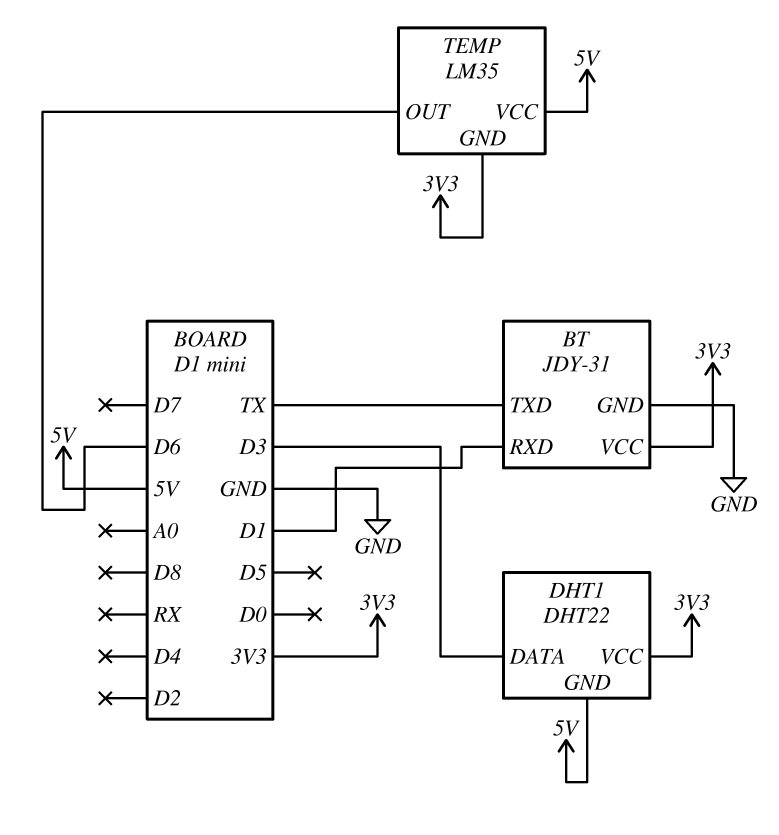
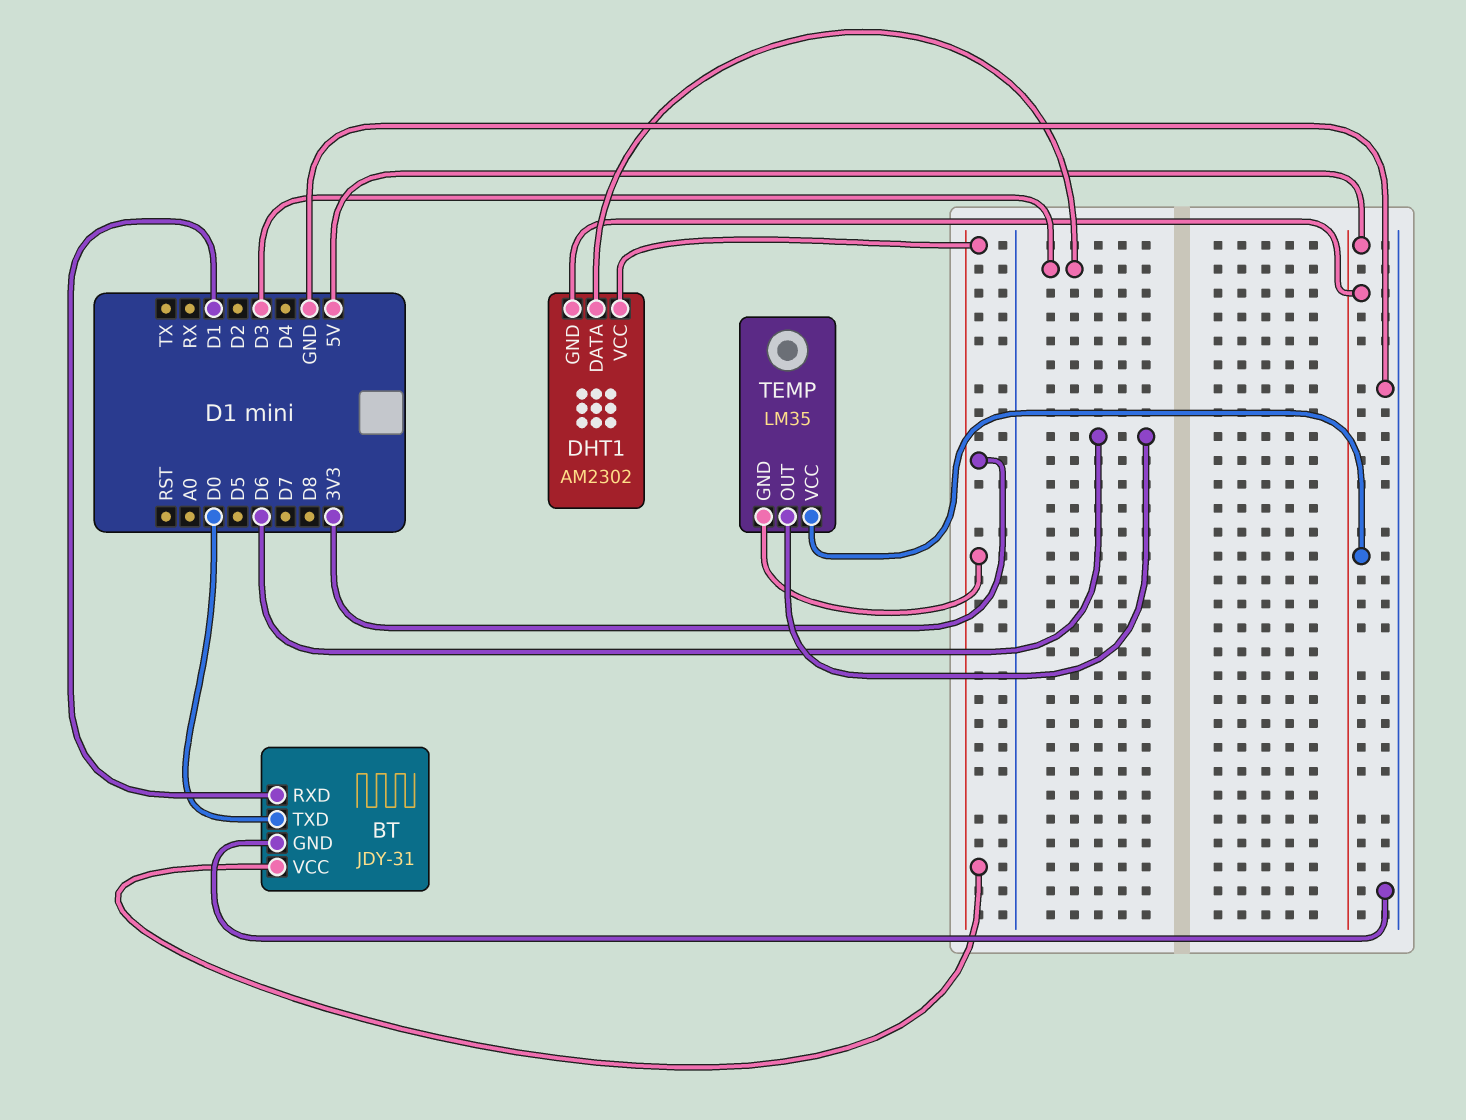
BT pin TXD: TX -> D0
DHT1: DHT22 -> AM2302

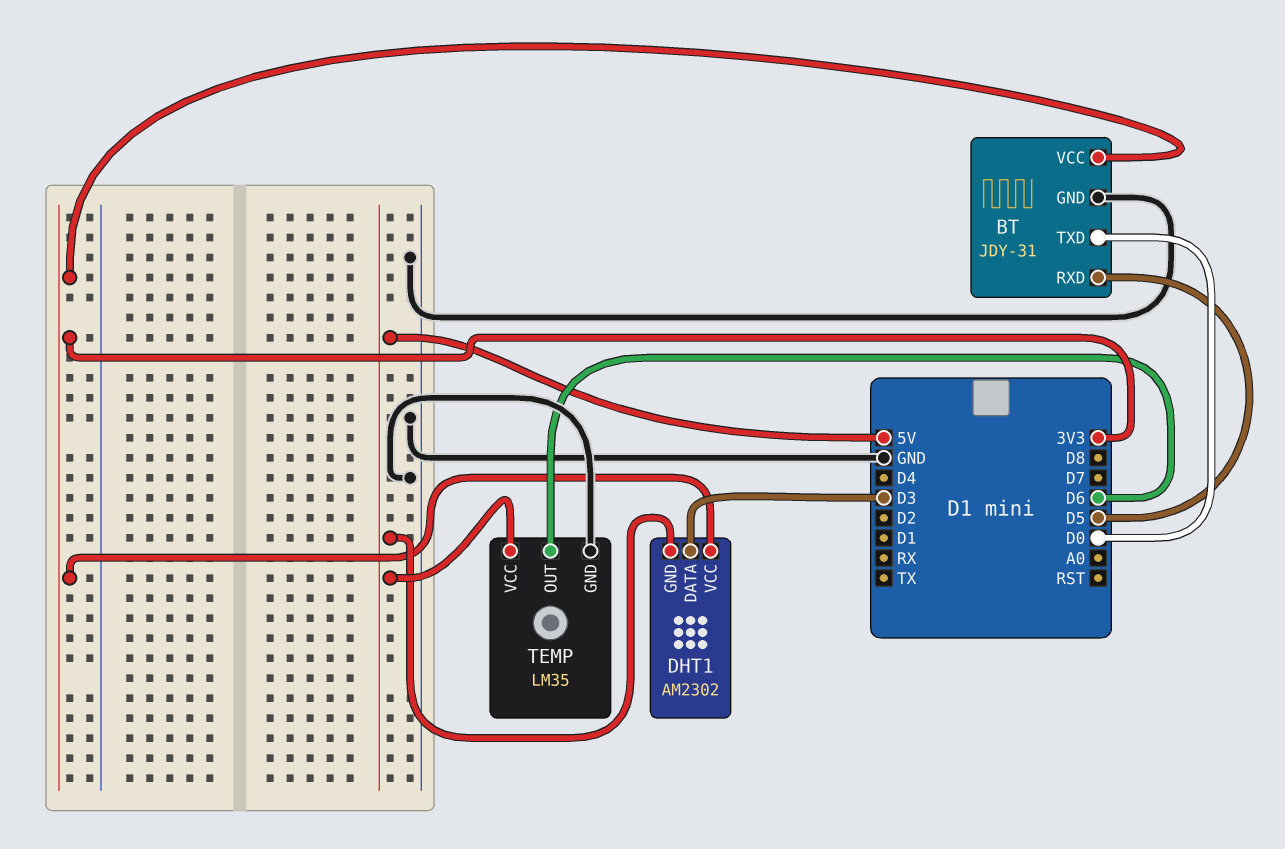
BT pin RXD: D1 -> D5
TEMP pin GND: 3V3 -> GND

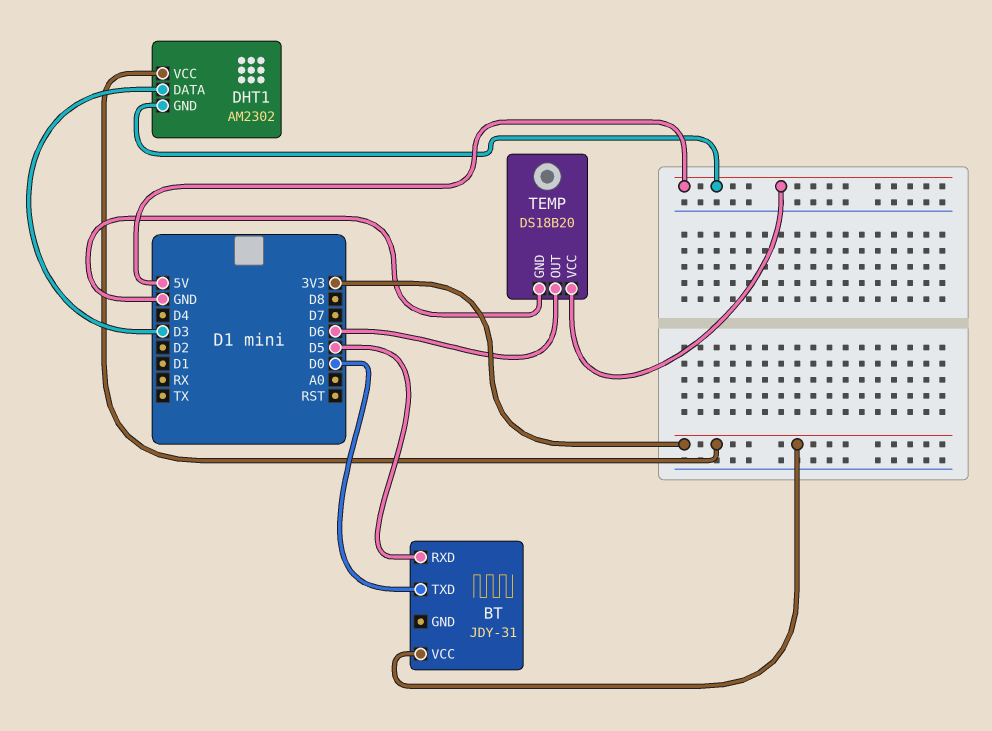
BT pin GND: GND -> none
TEMP: LM35 -> DS18B20

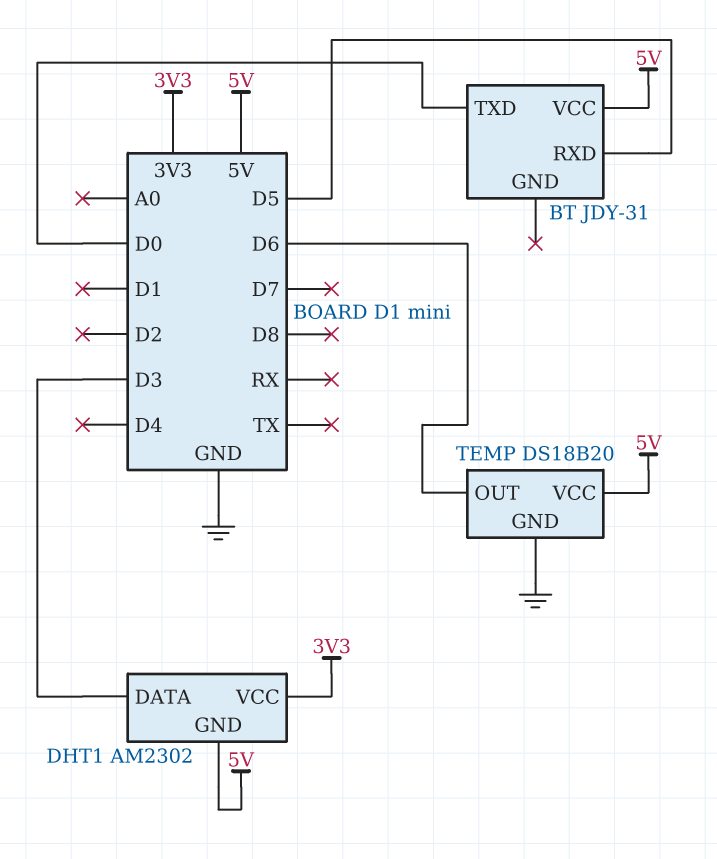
BT pin VCC: 3V3 -> 5V

